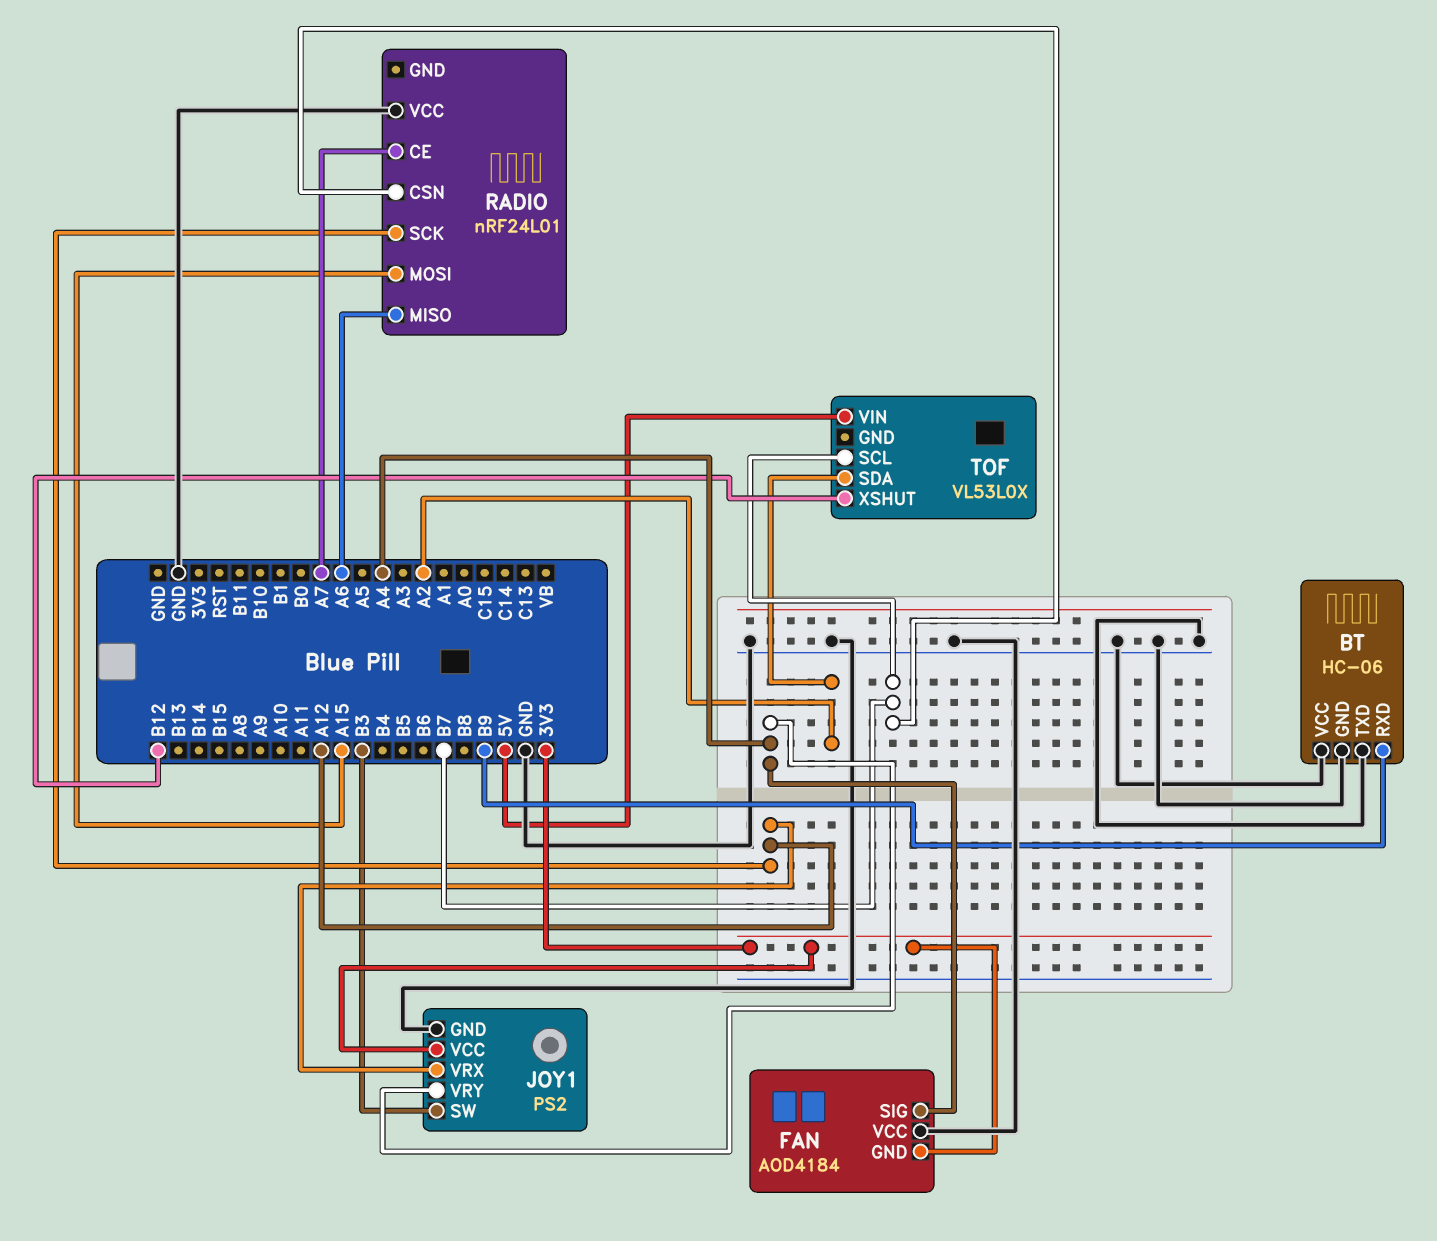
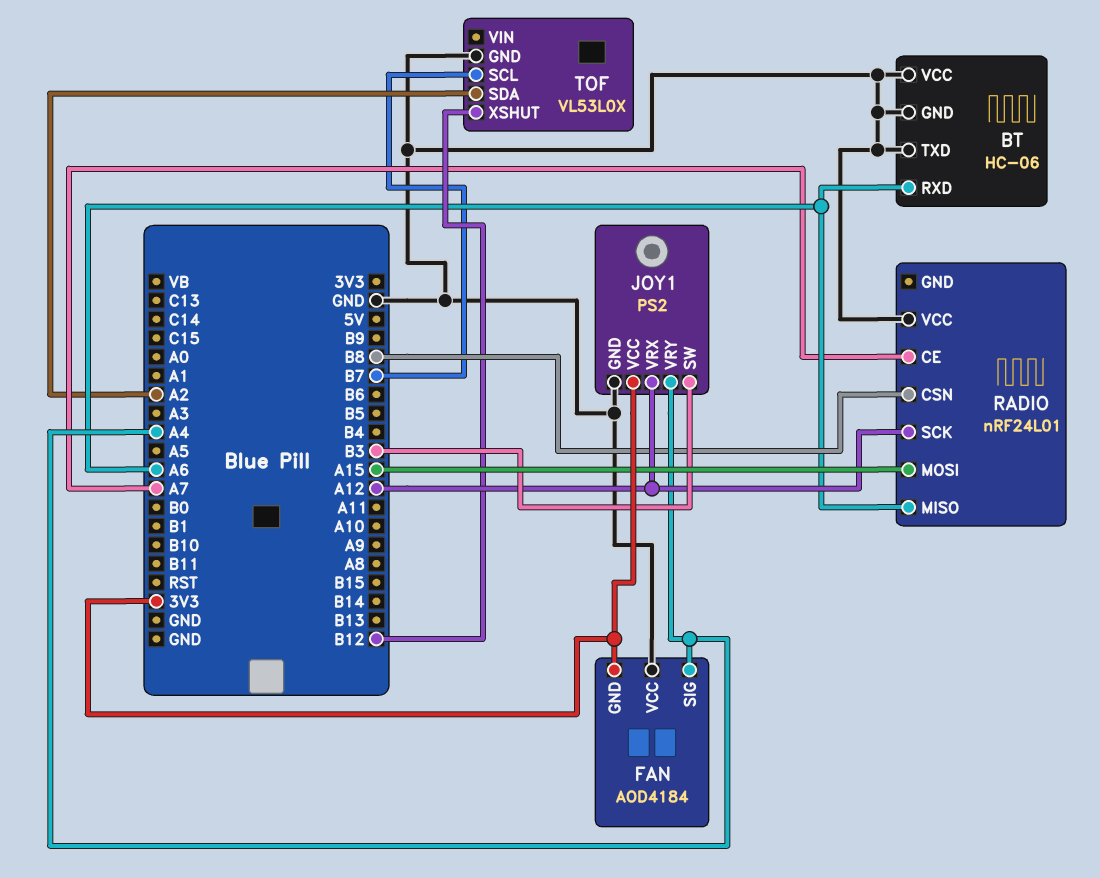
BT pin RXD: B9 -> A6
RADIO pin CSN: B7 -> B8
TOF pin GND: none -> GND
TOF pin VIN: 5V -> none

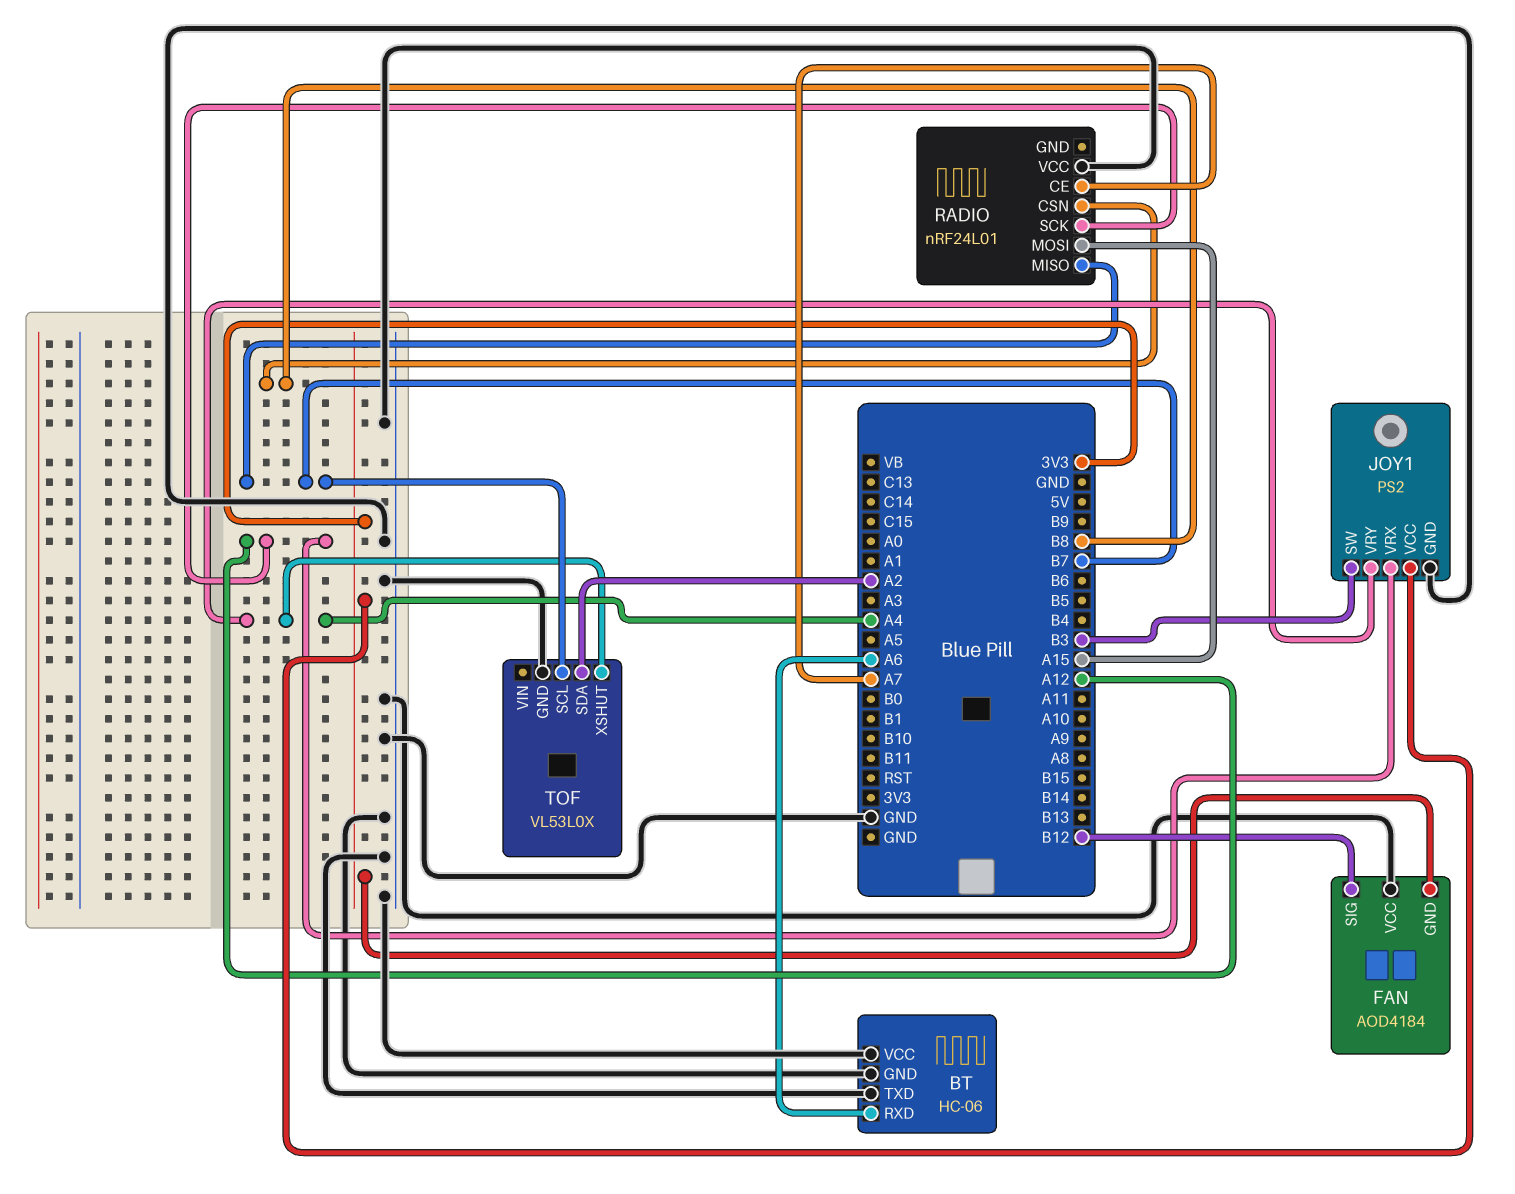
FAN pin SIG: A4 -> B12
RADIO pin MISO: A6 -> B7
TOF pin XSHUT: B12 -> A4

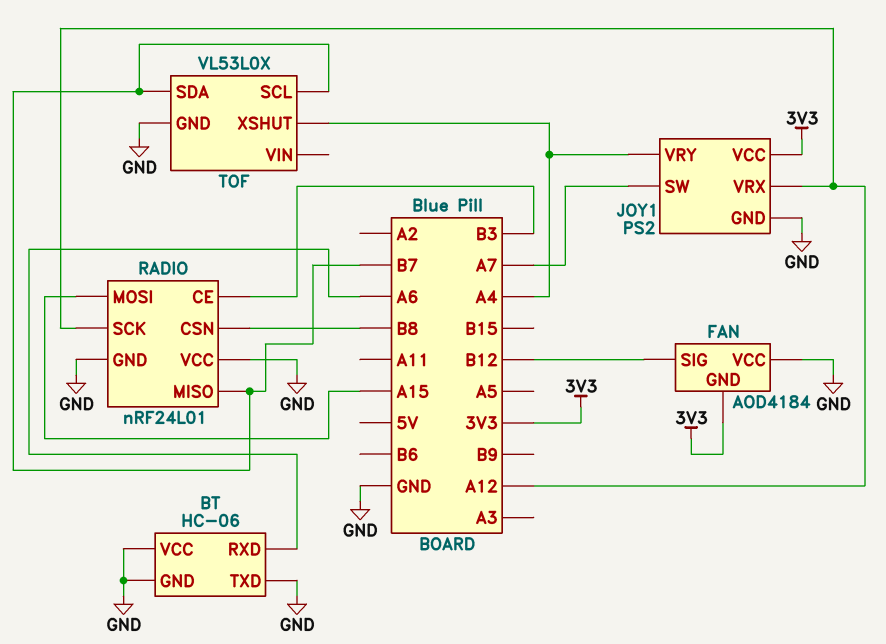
JOY1 pin SW: B3 -> A7
RADIO pin CE: A7 -> B3
RADIO pin GND: none -> GND
TOF pin SDA: A2 -> B7

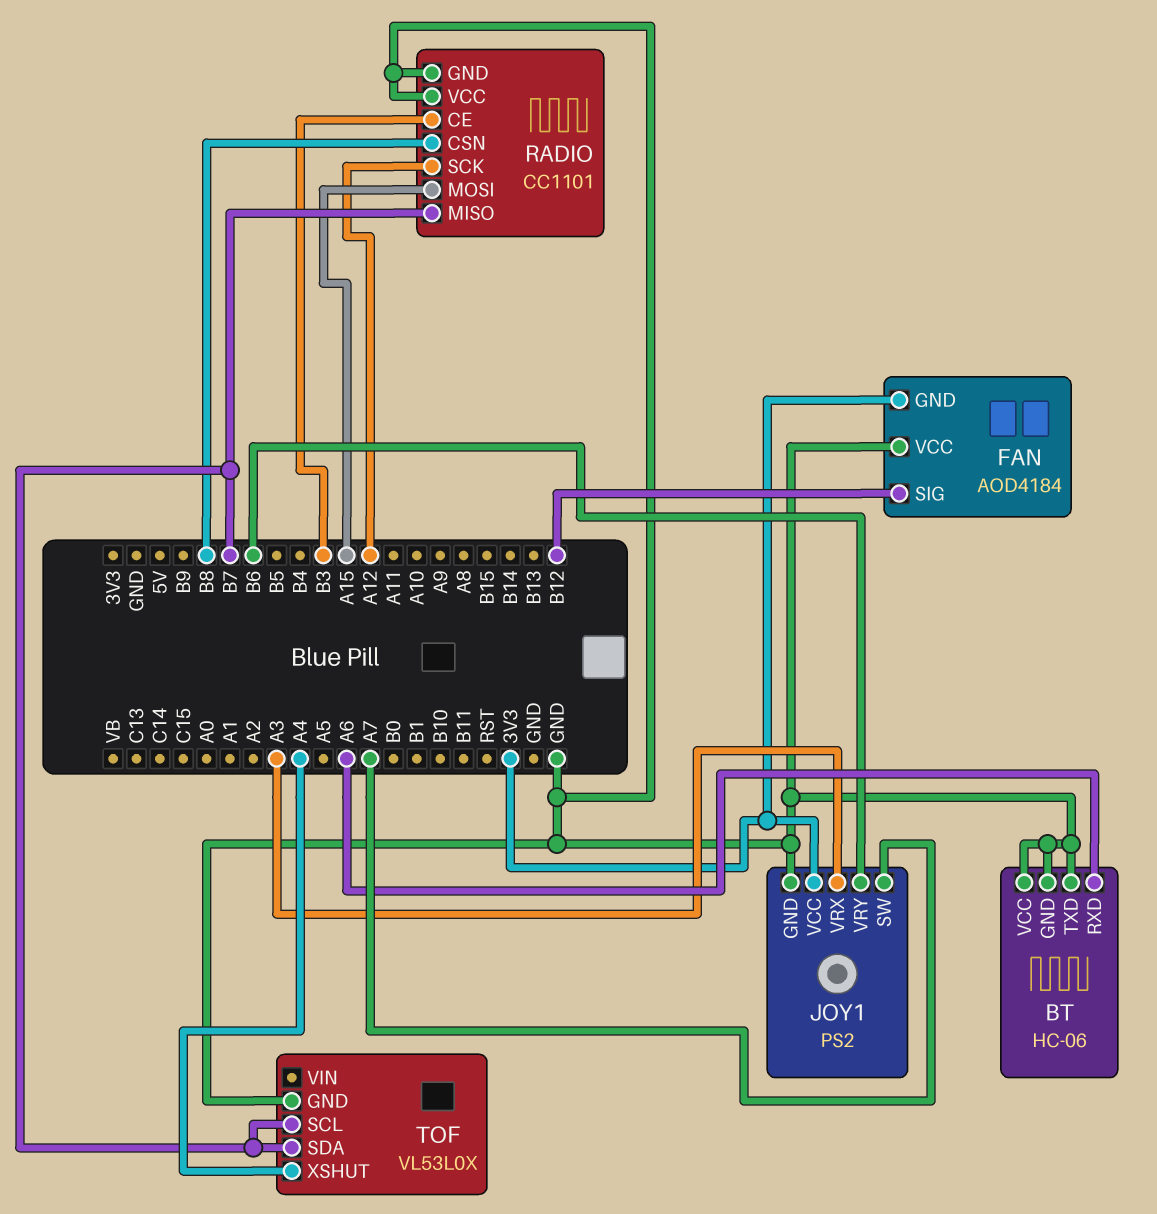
JOY1 pin VRX: A12 -> A3
JOY1 pin VRY: A4 -> B6
RADIO: nRF24L01 -> CC1101

